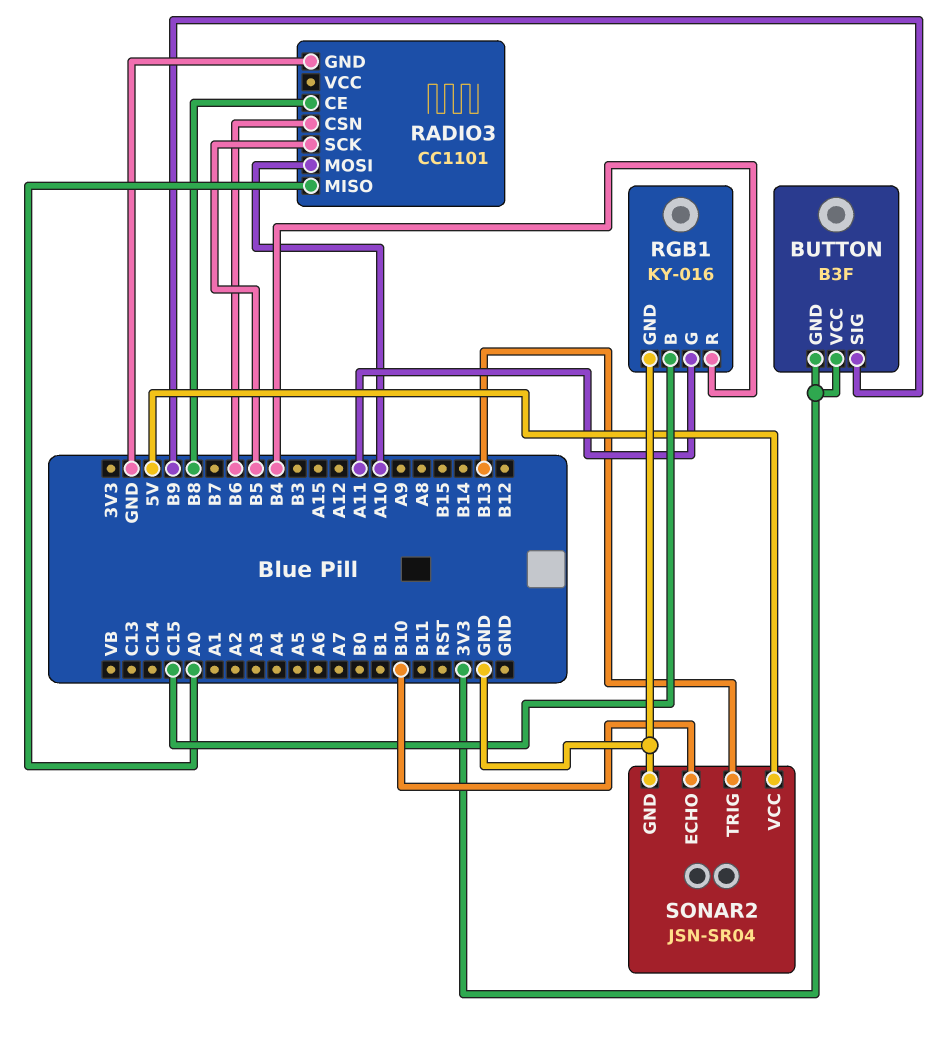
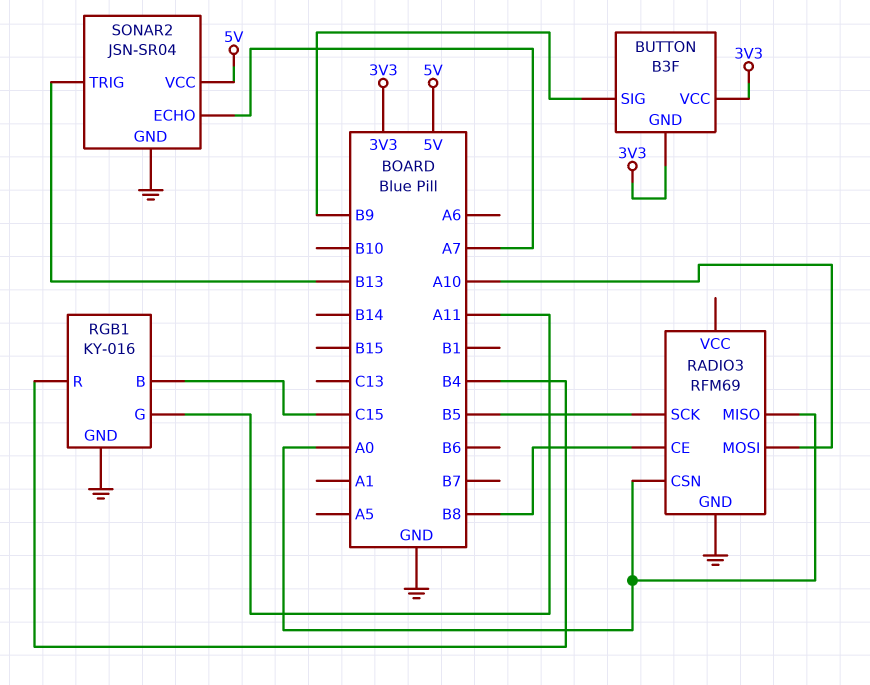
RADIO3: CC1101 -> RFM69
RADIO3 pin CSN: B6 -> A0
SONAR2 pin ECHO: B10 -> A7

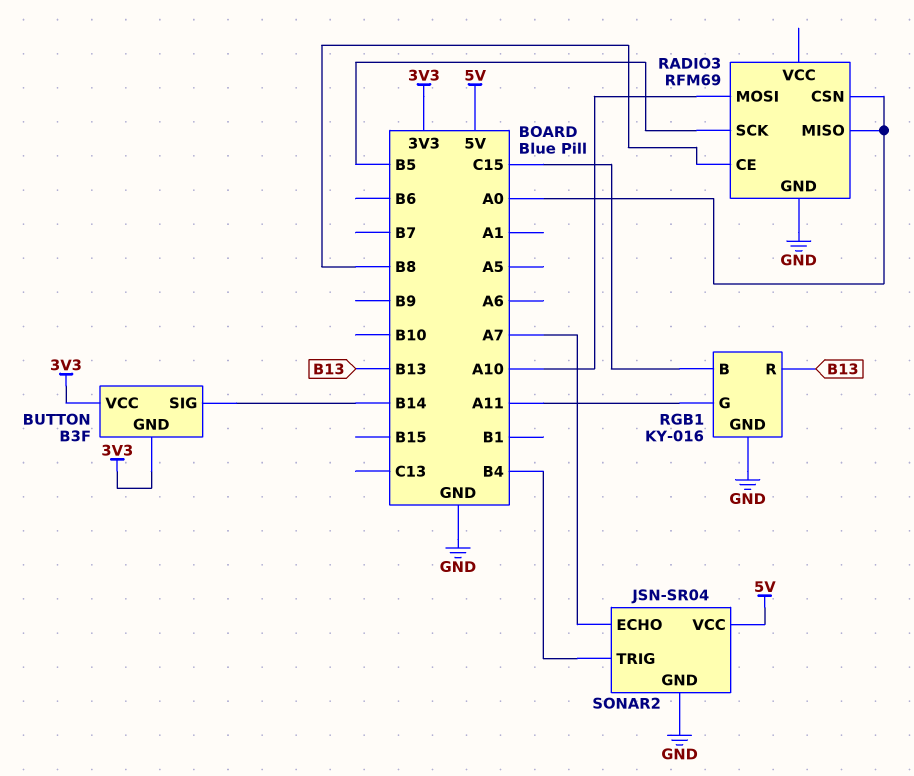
BUTTON pin SIG: B9 -> B14
RGB1 pin R: B4 -> B13
SONAR2 pin TRIG: B13 -> B4

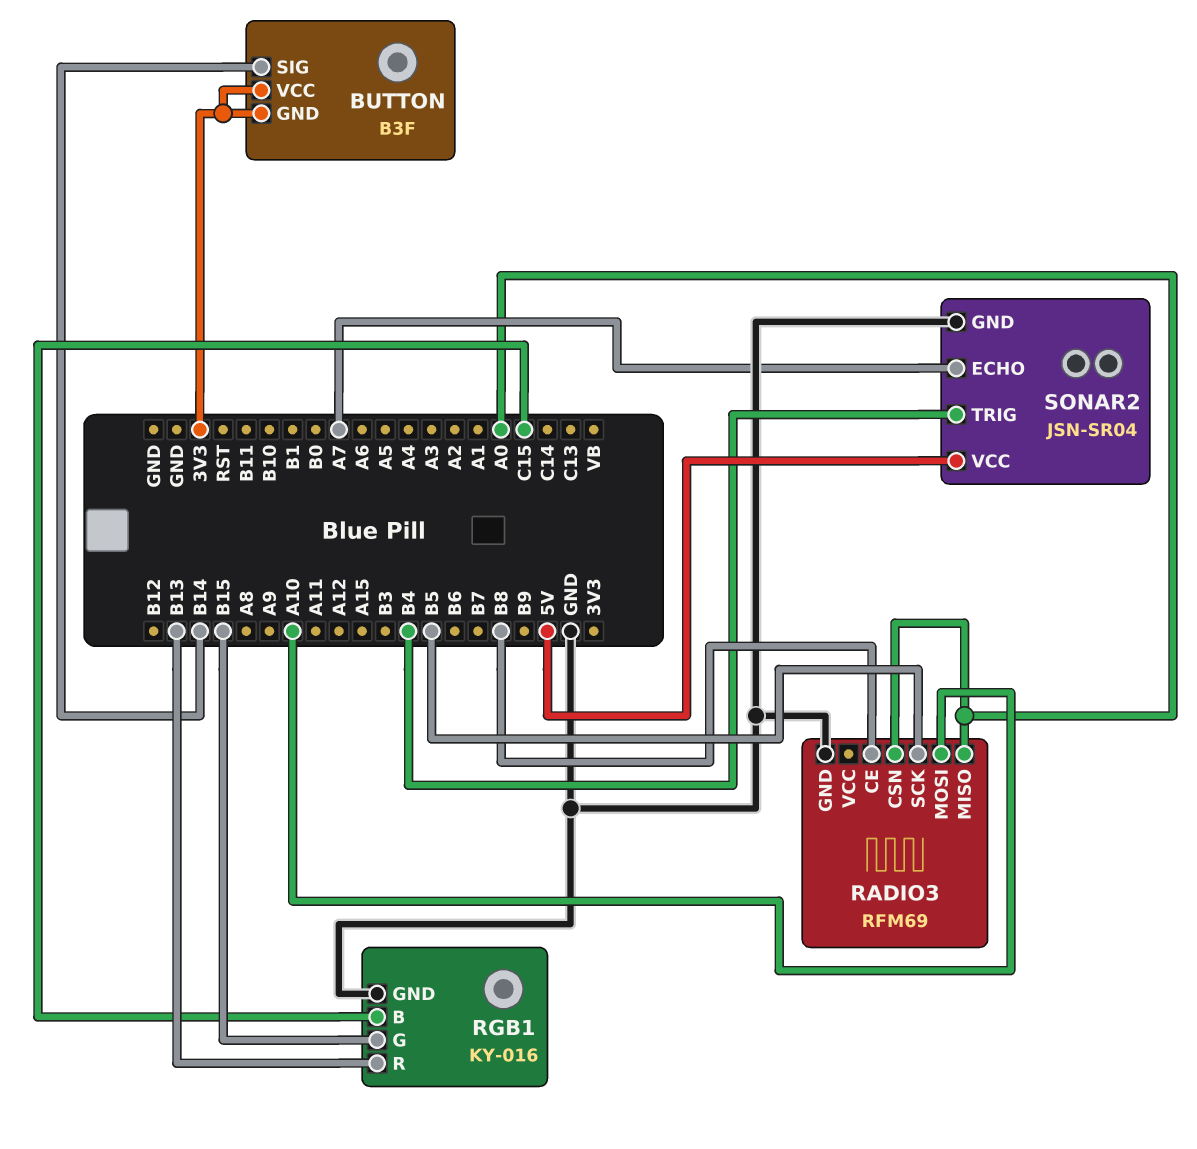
RGB1 pin G: A11 -> B15

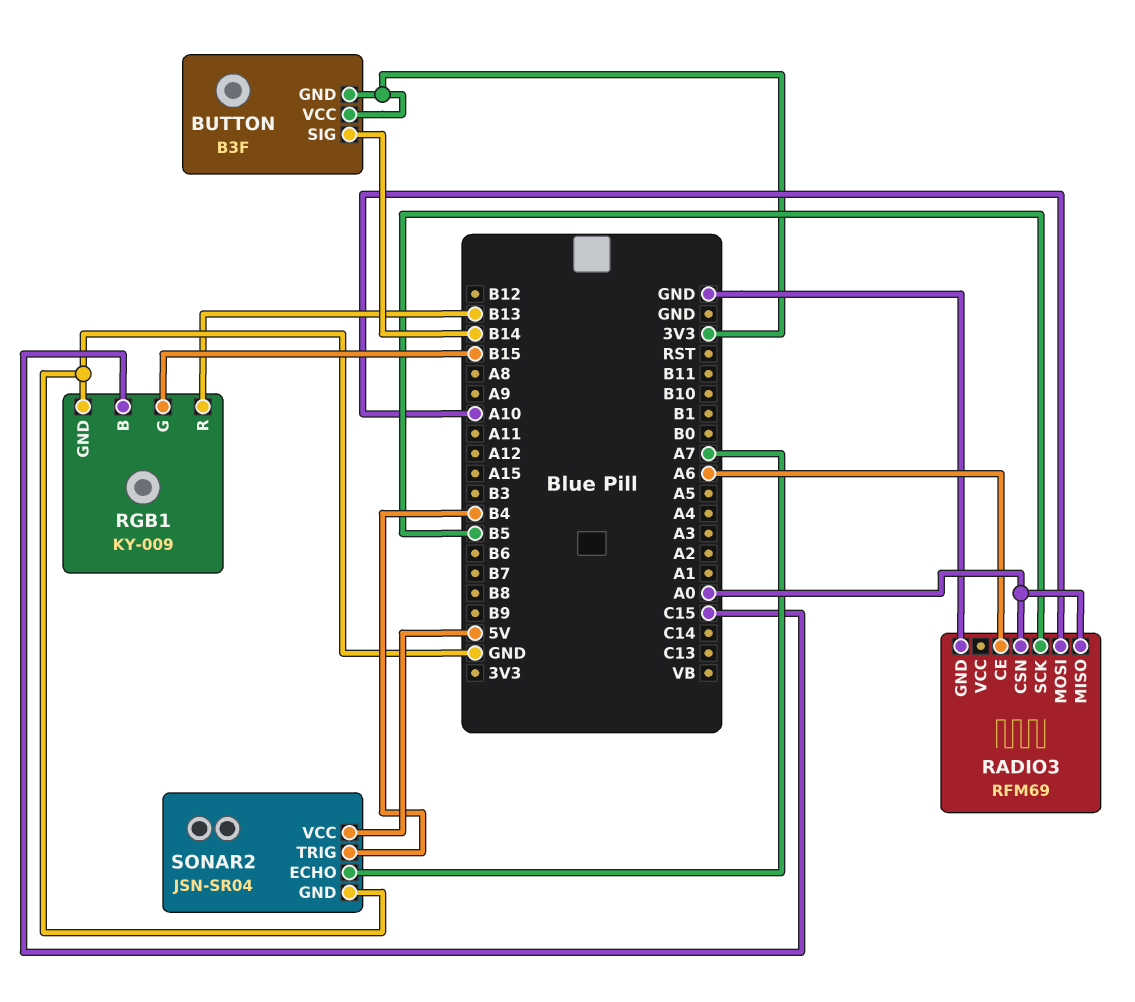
RADIO3 pin CE: B8 -> A6
RGB1: KY-016 -> KY-009

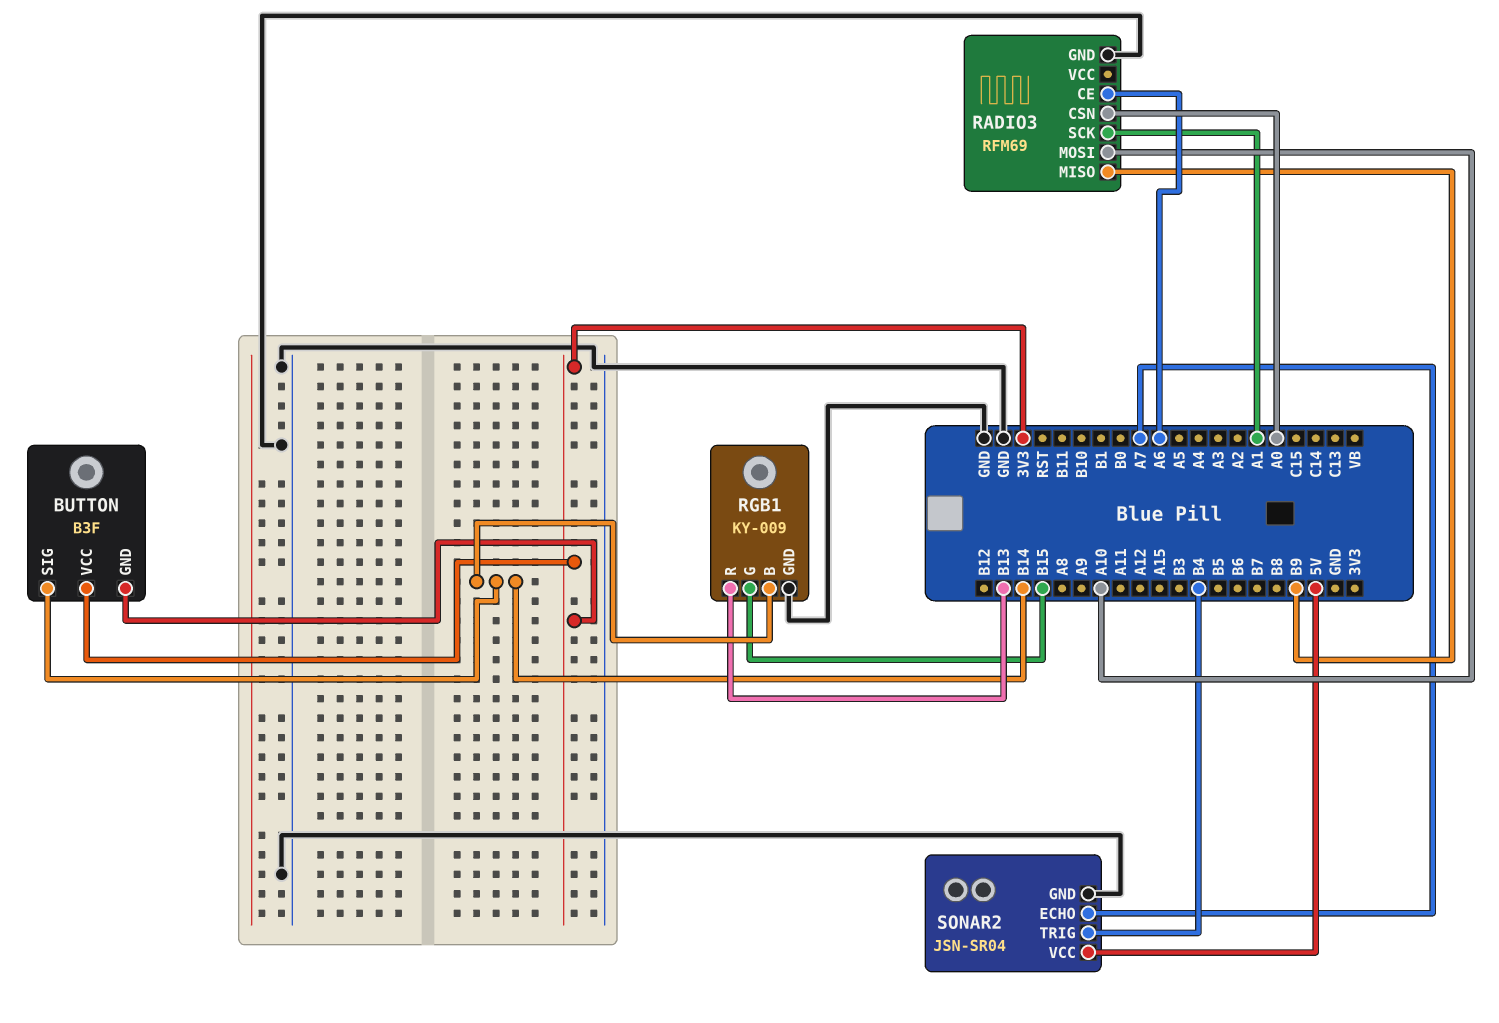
RADIO3 pin MISO: A0 -> B9
RADIO3 pin SCK: B5 -> A1
RGB1 pin B: C15 -> B14

